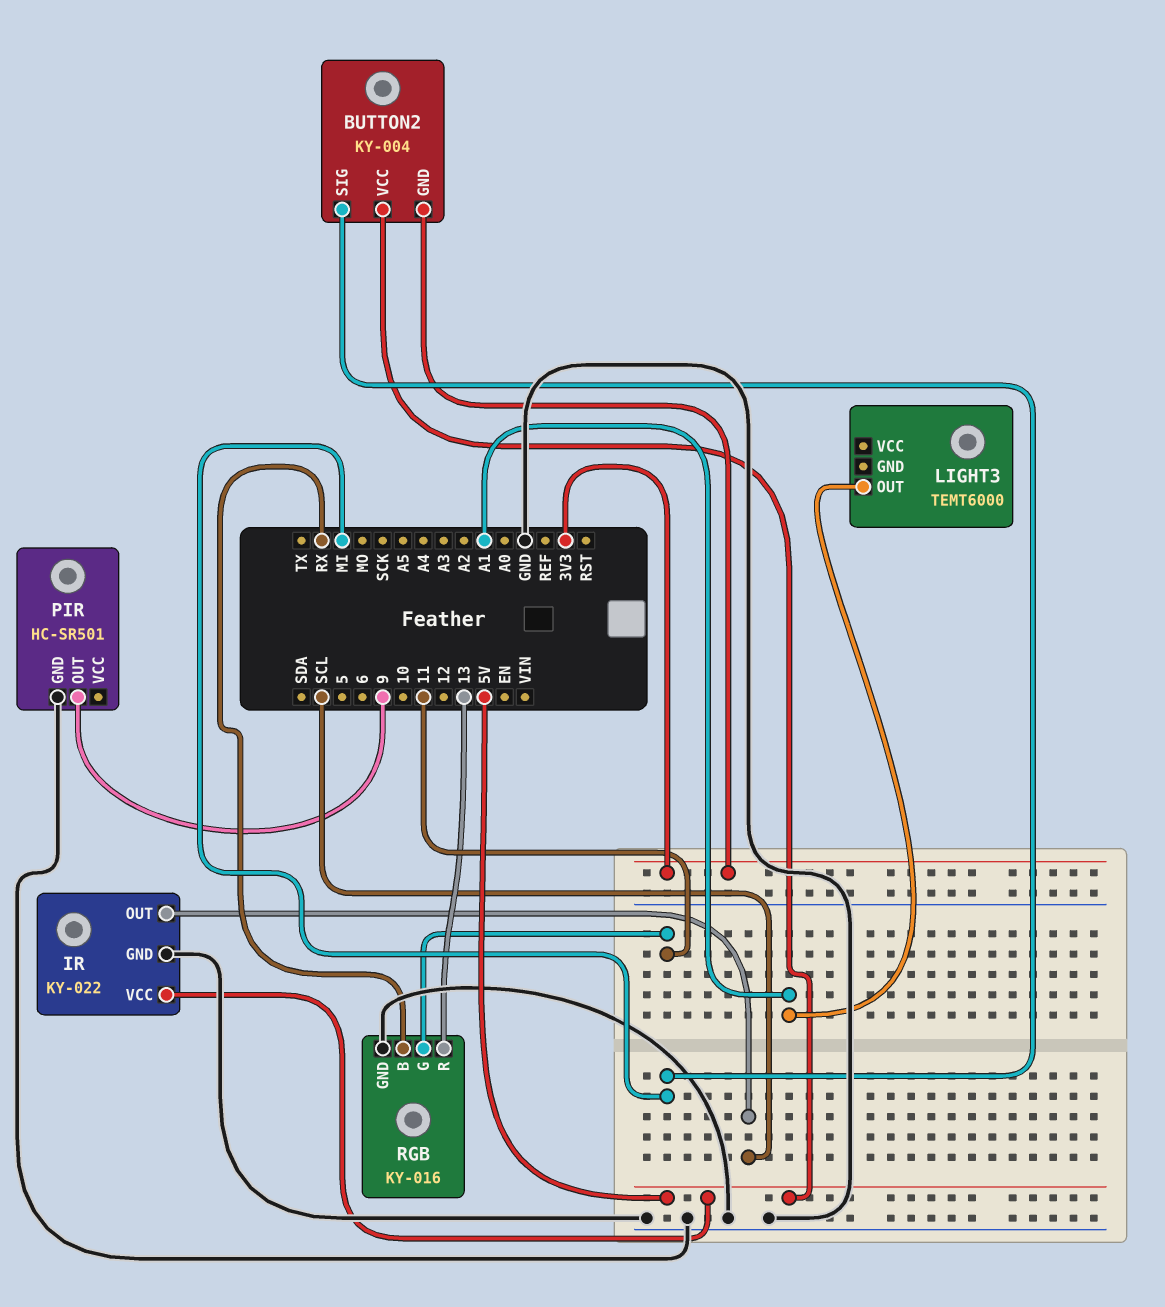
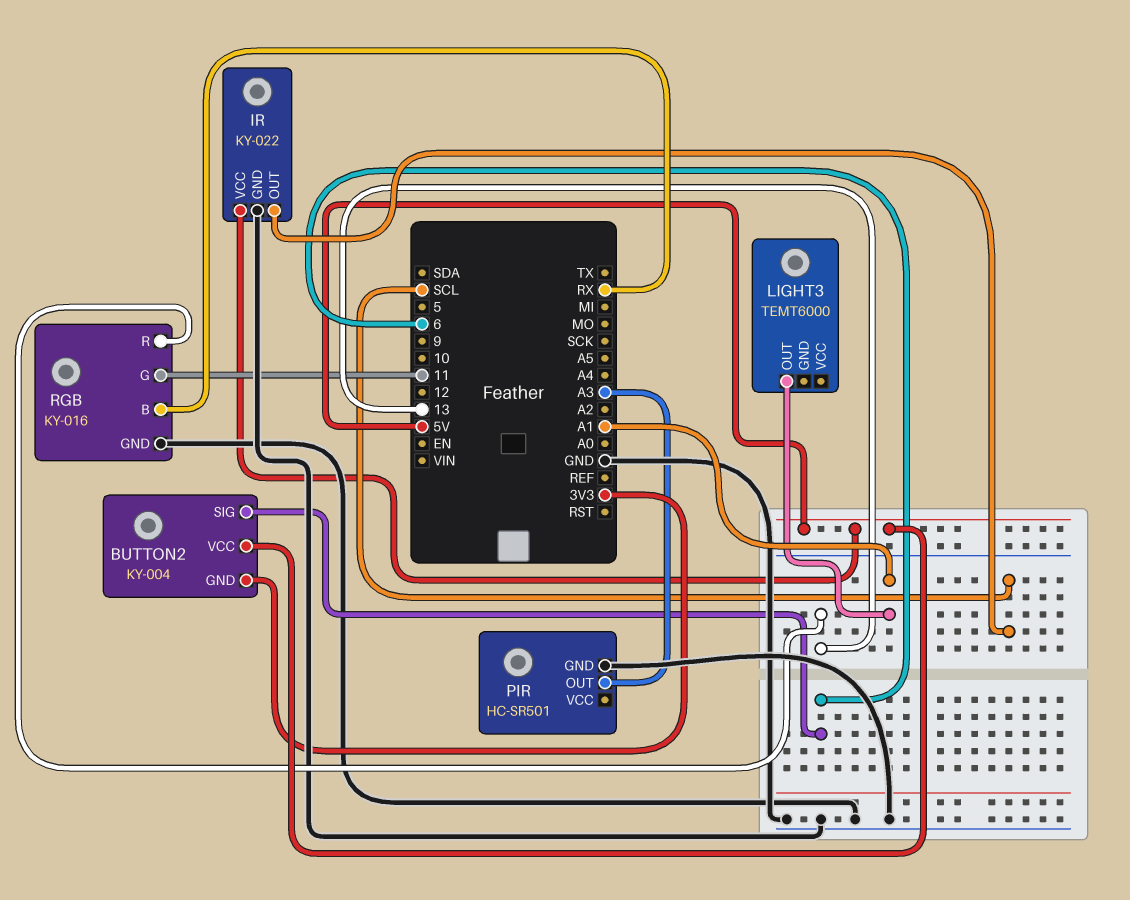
BUTTON2 pin SIG: MI -> 6
PIR pin OUT: 9 -> A3

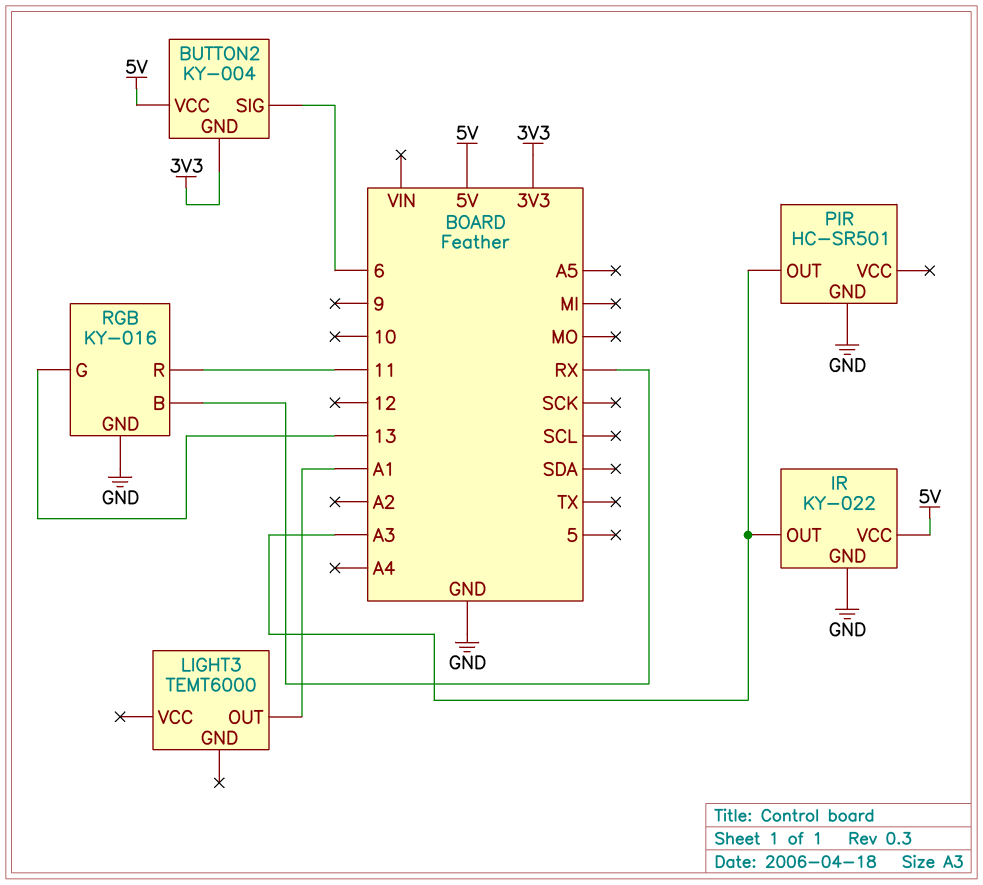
IR pin OUT: SCL -> A3
RGB pin G: 11 -> 13
RGB pin R: 13 -> 11

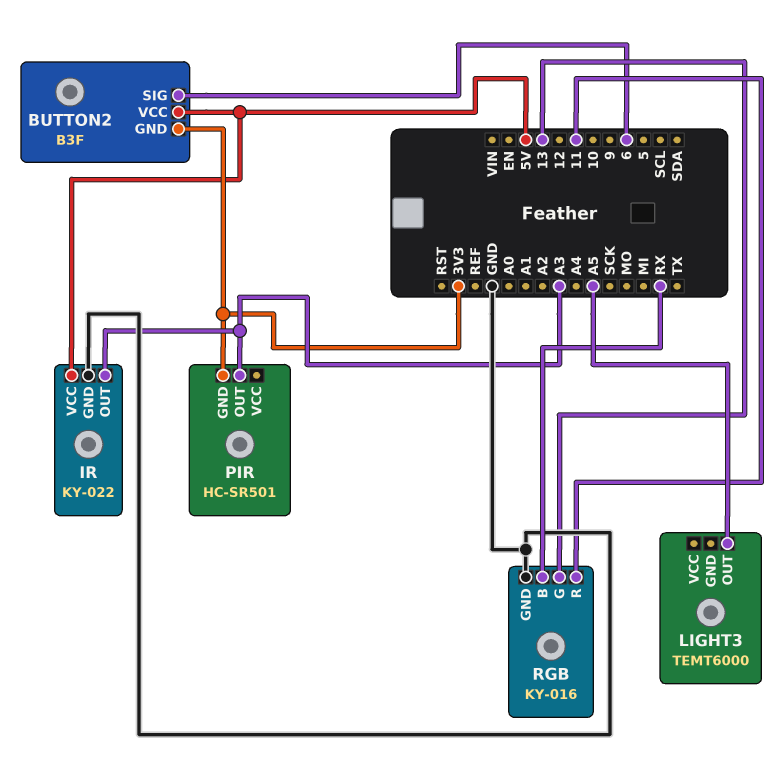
BUTTON2: KY-004 -> B3F
LIGHT3 pin OUT: A1 -> A5
PIR pin GND: GND -> 3V3

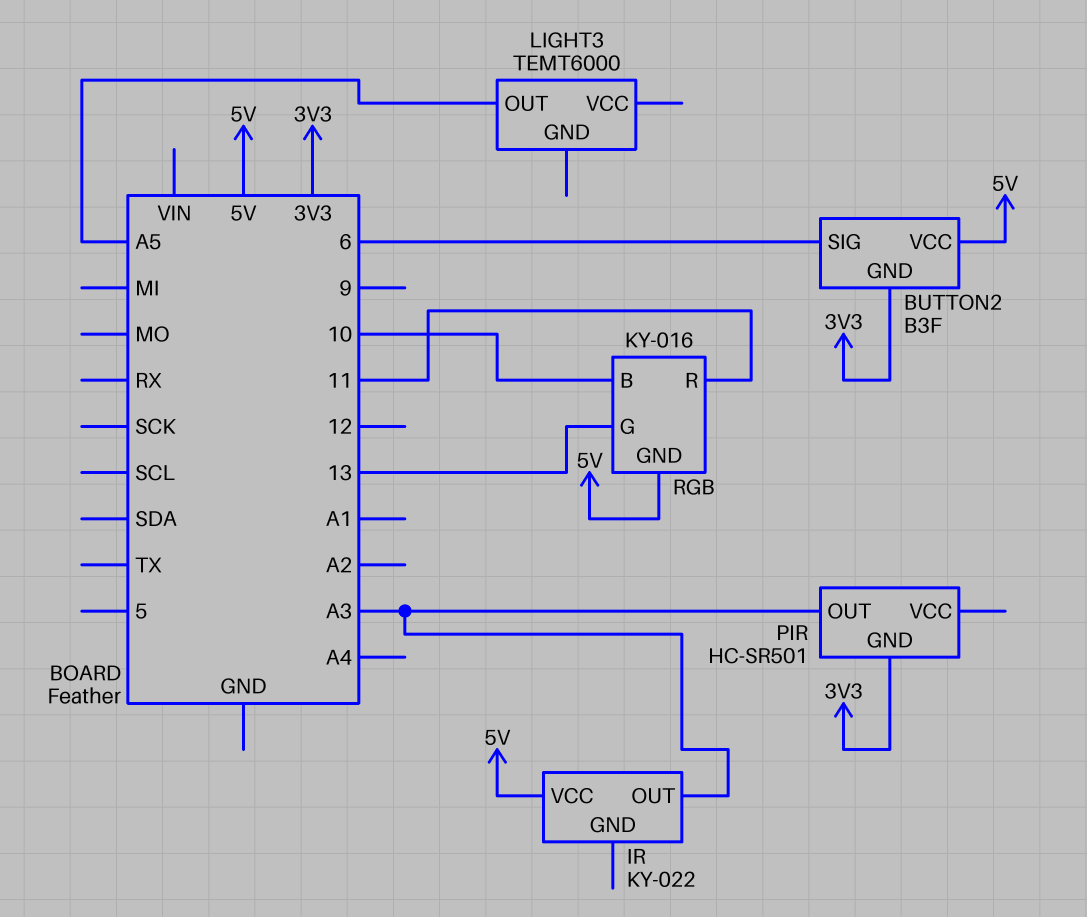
IR pin GND: GND -> none
RGB pin B: RX -> 10
RGB pin GND: GND -> 5V

